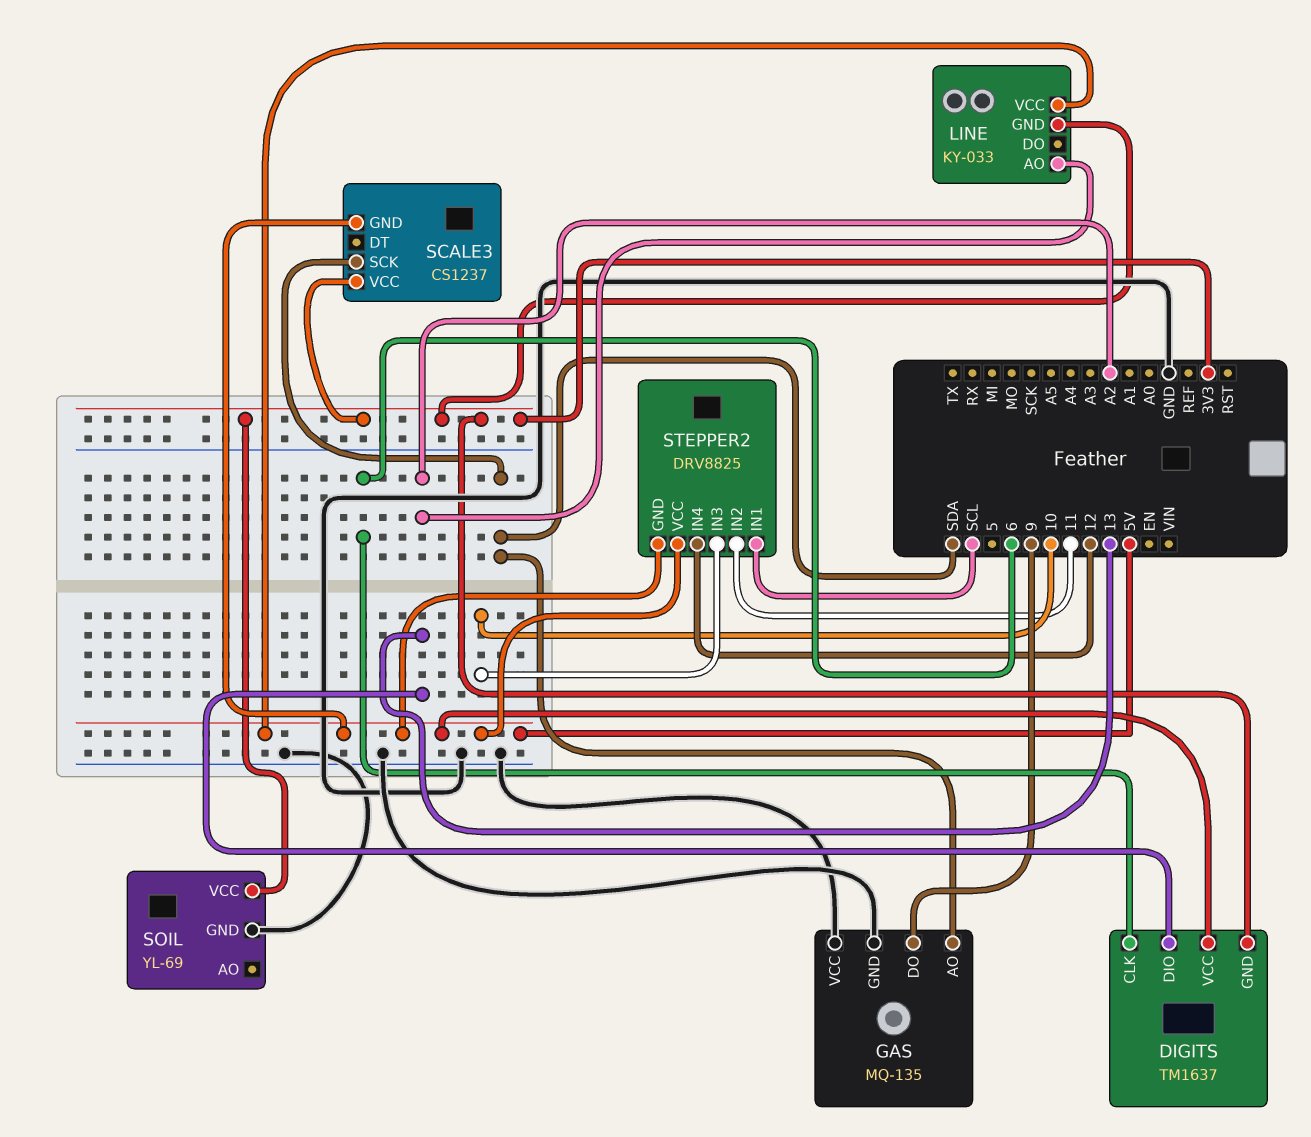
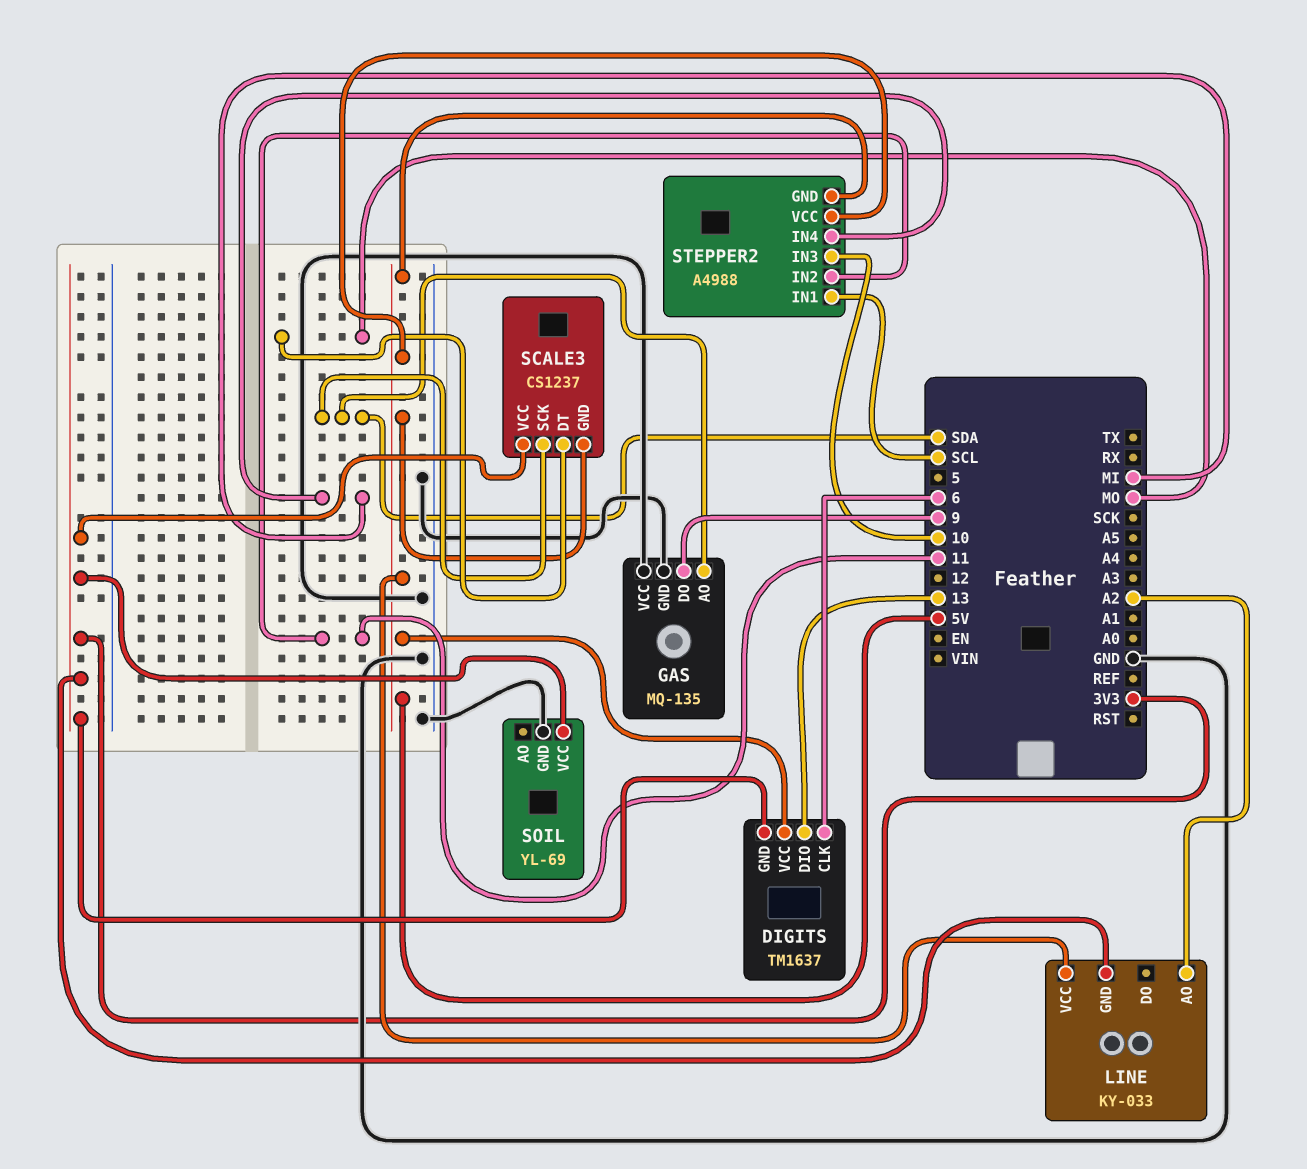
SCALE3 pin DT: none -> MO
STEPPER2: DRV8825 -> A4988
STEPPER2 pin IN4: 12 -> MI

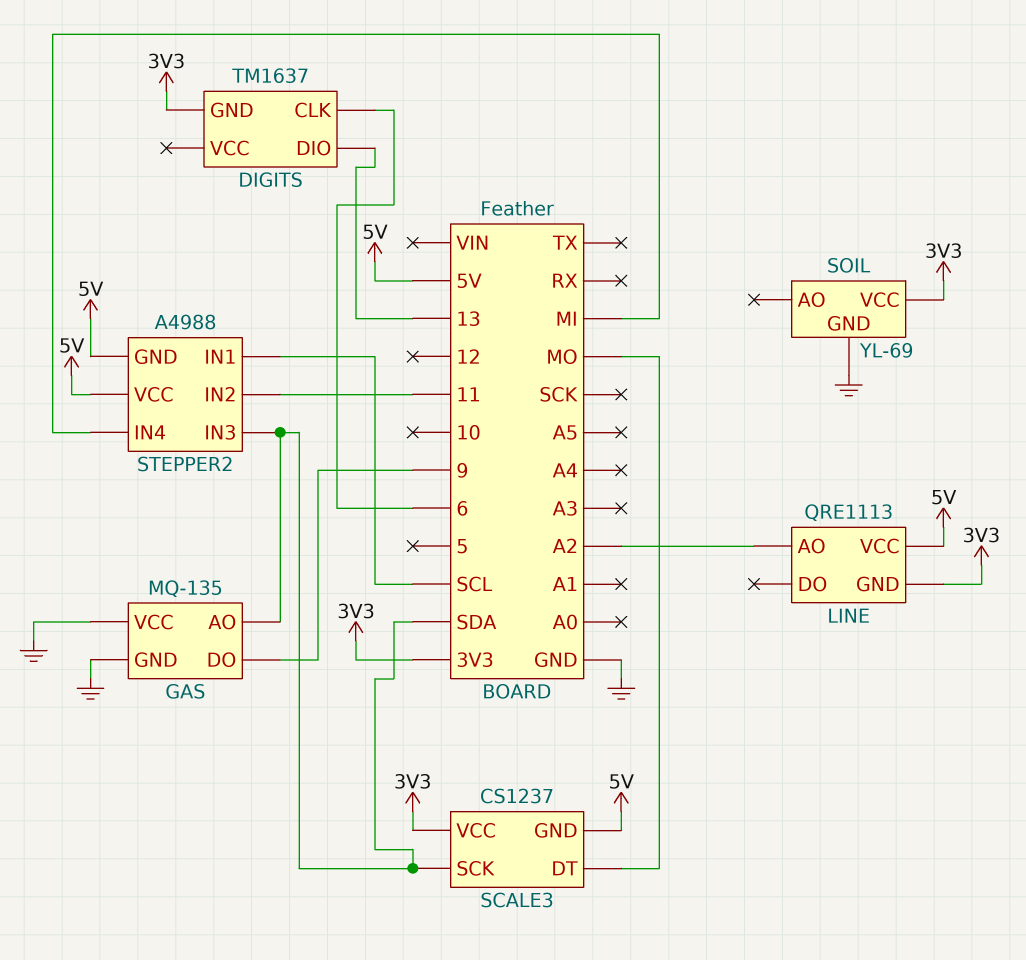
DIGITS pin VCC: 5V -> none
LINE: KY-033 -> QRE1113
STEPPER2 pin IN3: 10 -> SDA

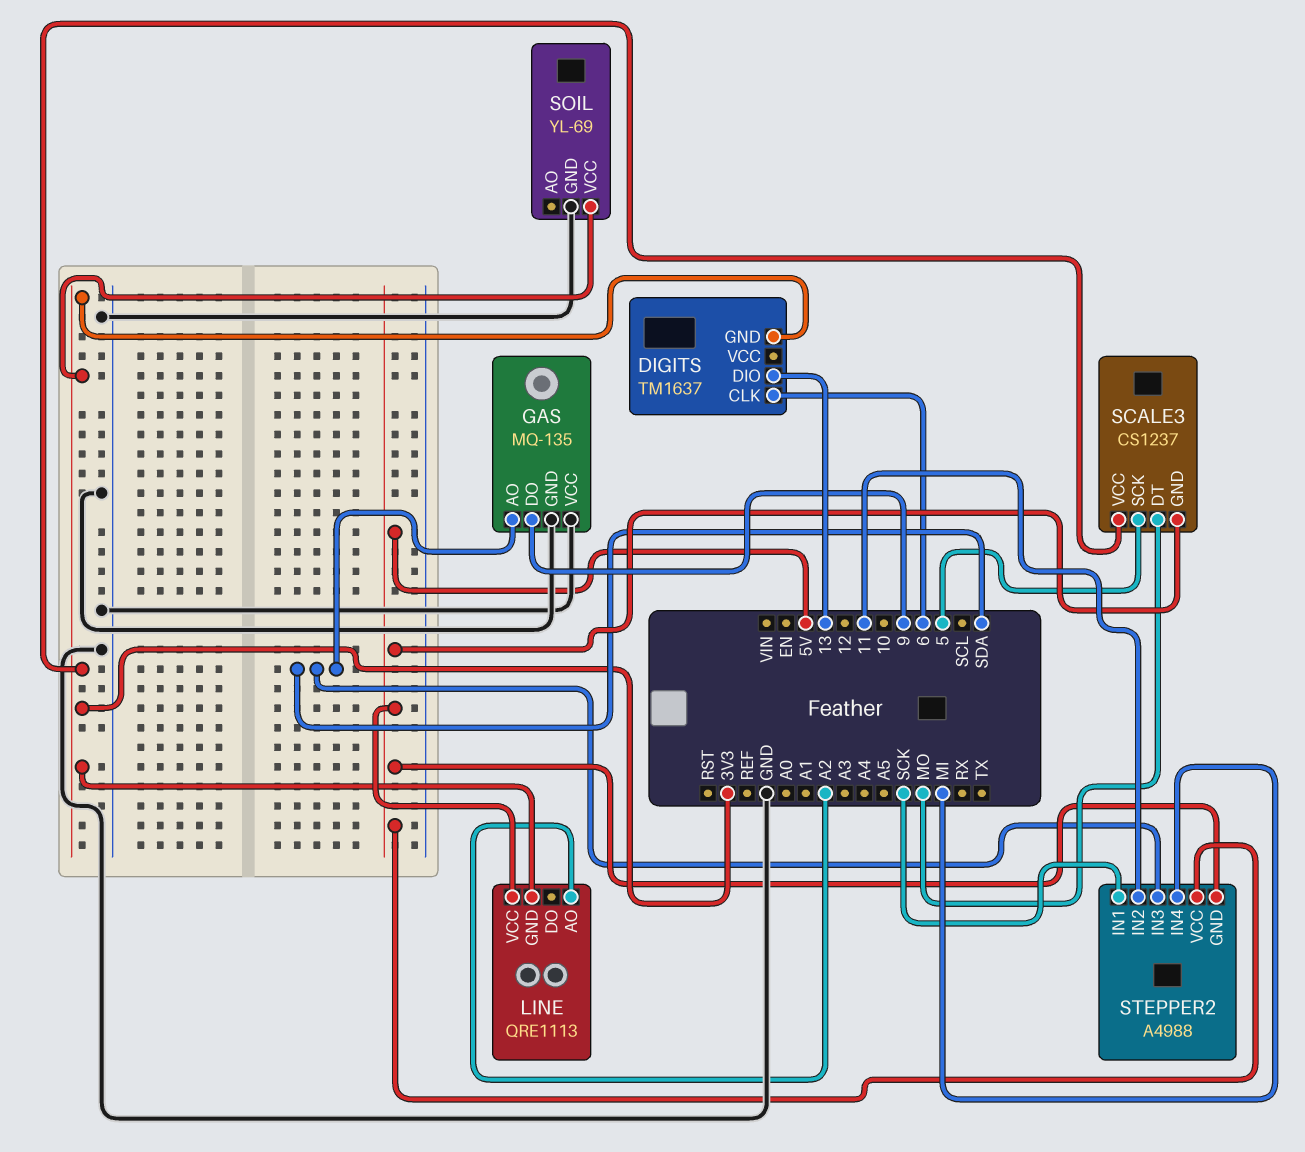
SCALE3 pin SCK: SDA -> 5
STEPPER2 pin IN1: SCL -> SCK

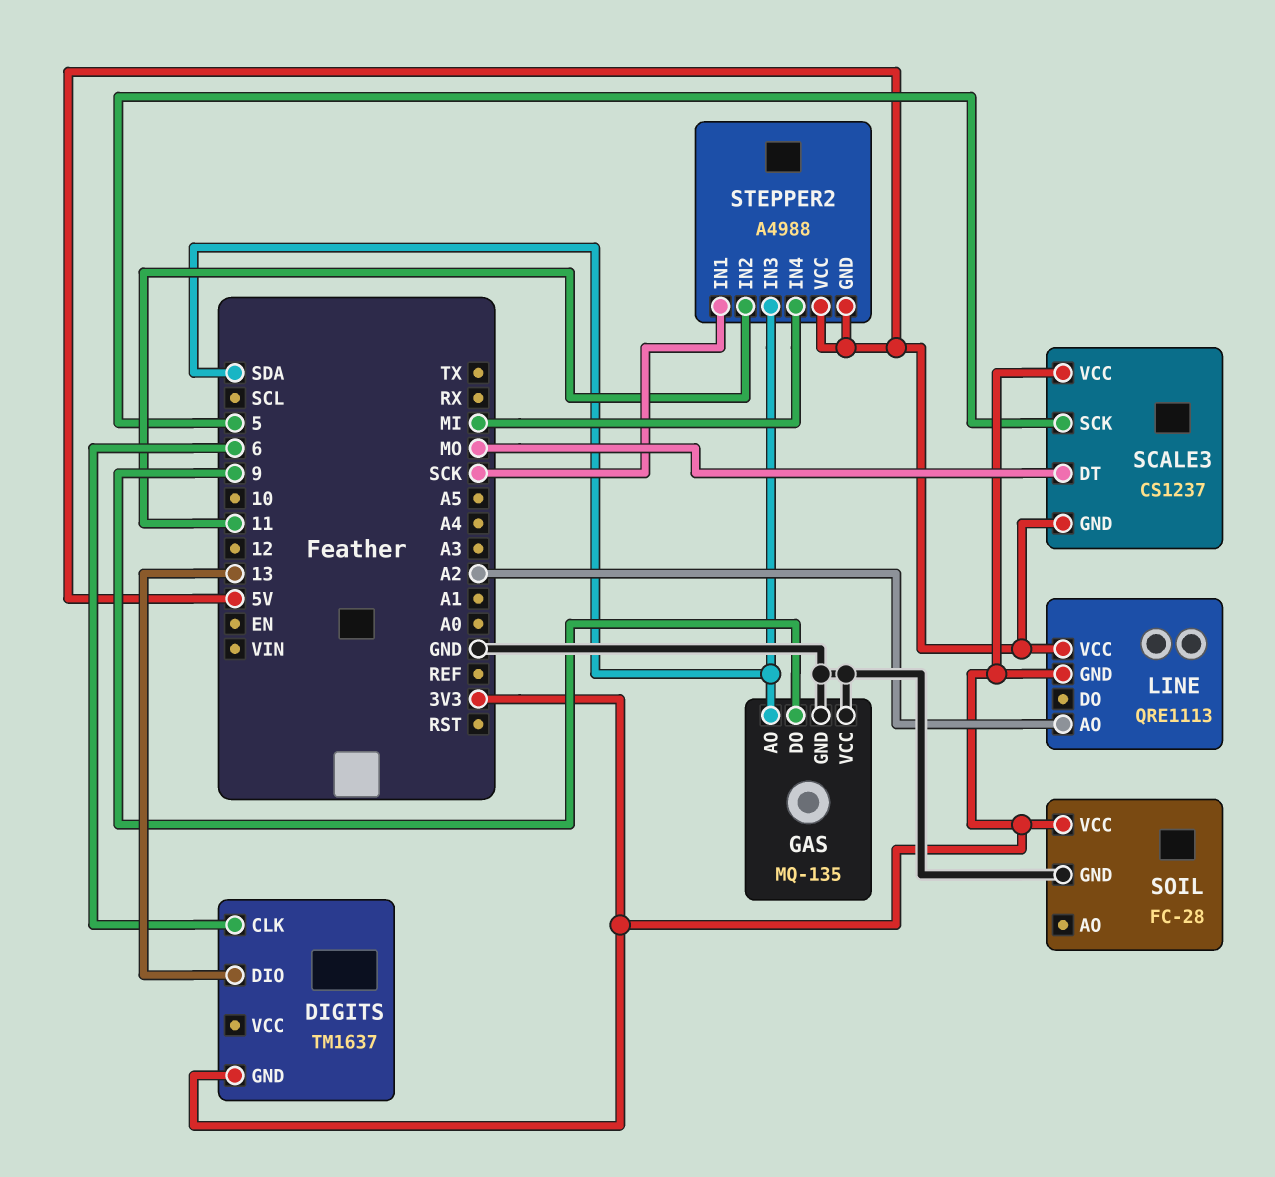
SOIL: YL-69 -> FC-28

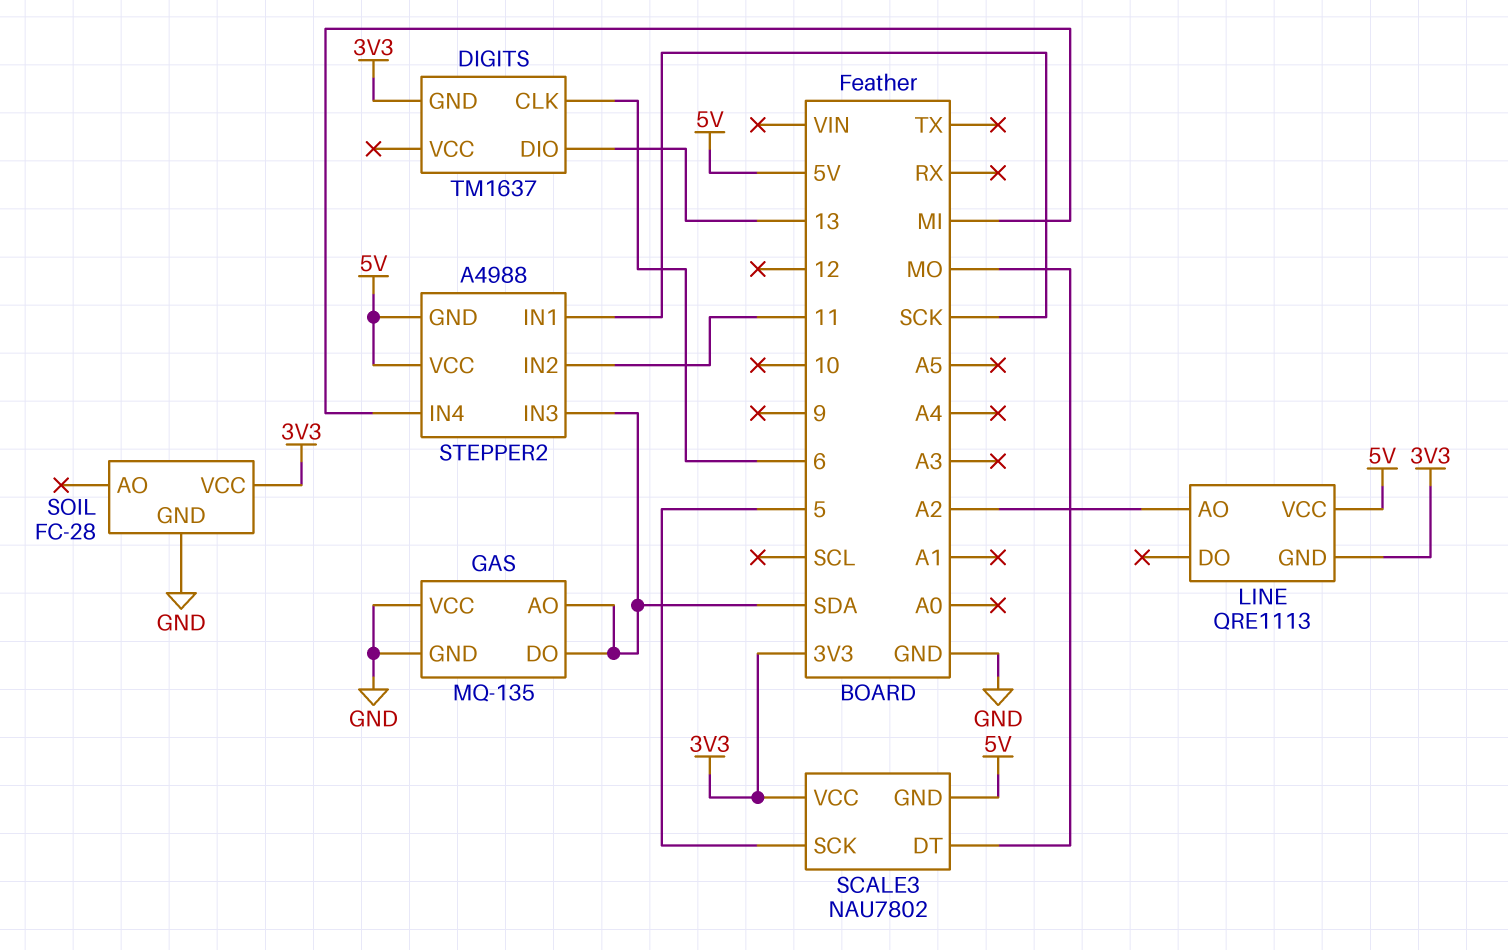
GAS pin DO: 9 -> SDA
SCALE3: CS1237 -> NAU7802

